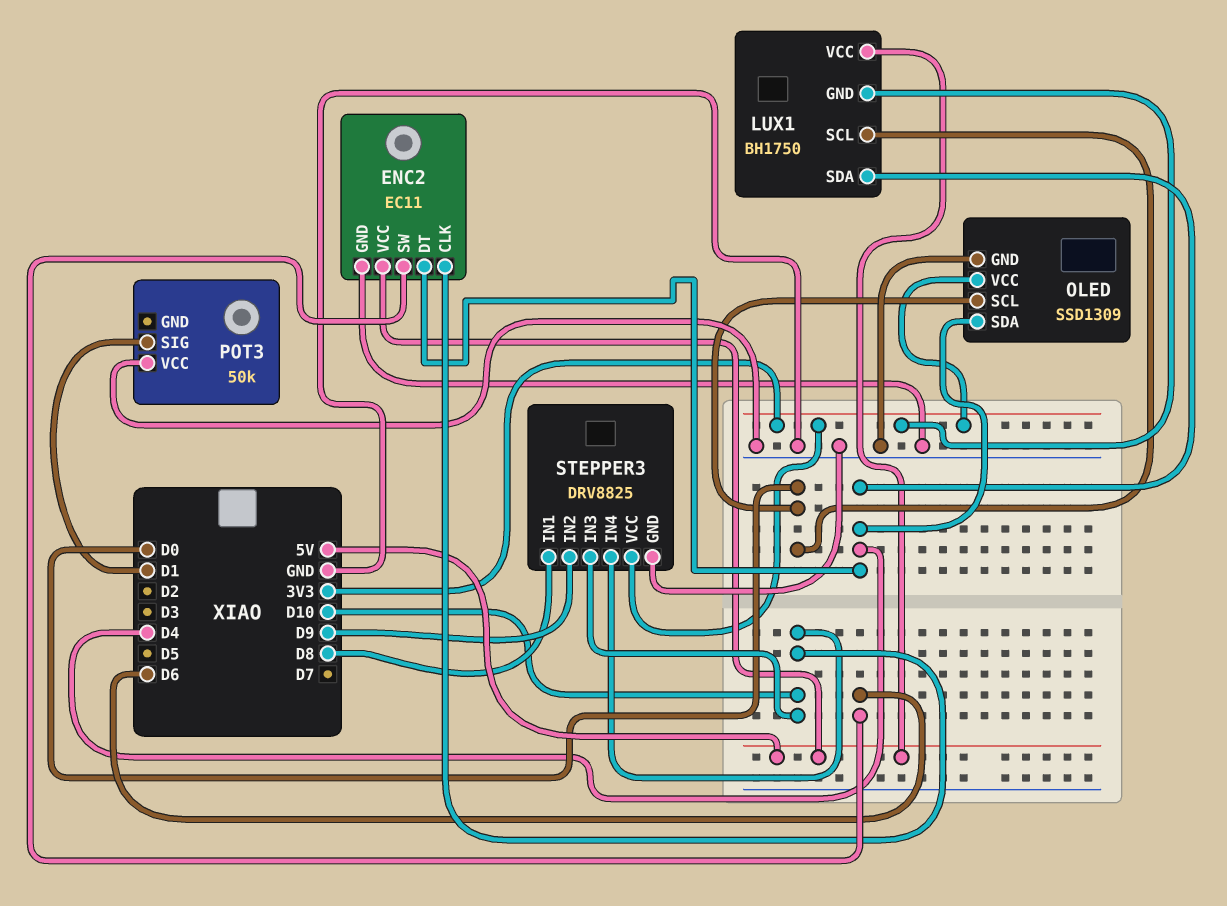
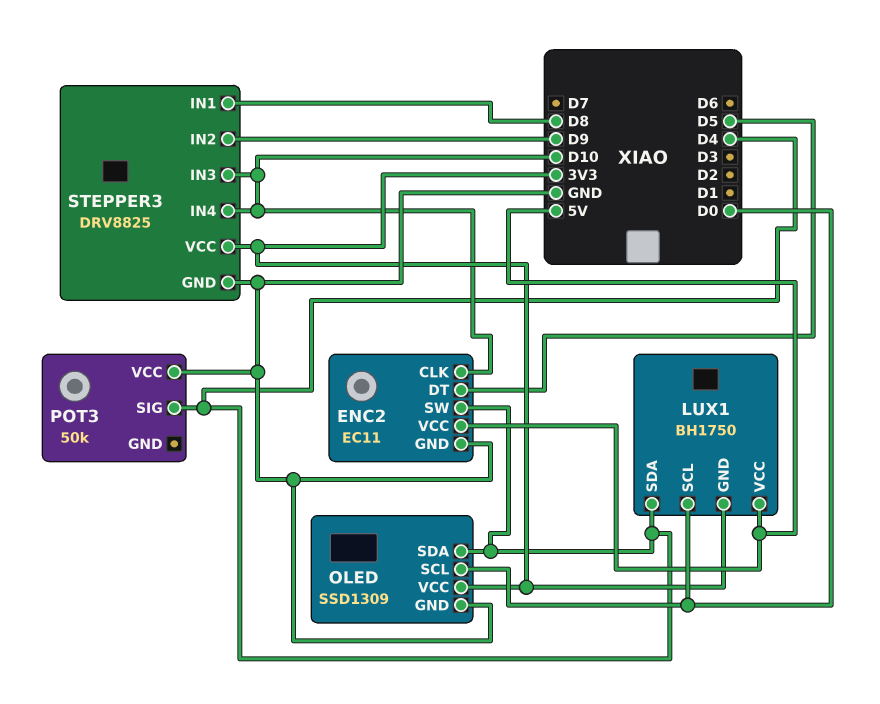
ENC2 pin DT: D4 -> D5
ENC2 pin SW: D6 -> D4
POT3 pin SIG: D1 -> D4

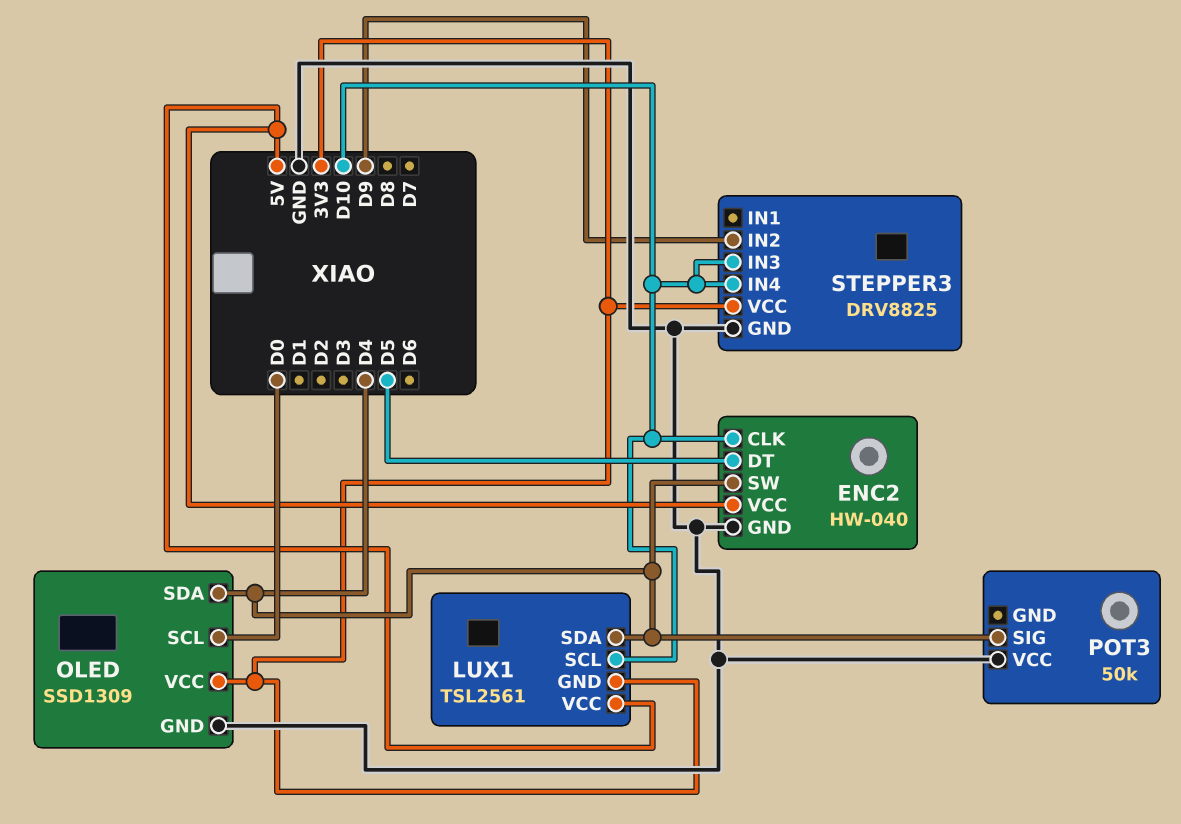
ENC2: EC11 -> HW-040
LUX1: BH1750 -> TSL2561
LUX1 pin SCL: D0 -> D10
STEPPER3 pin IN1: D8 -> none

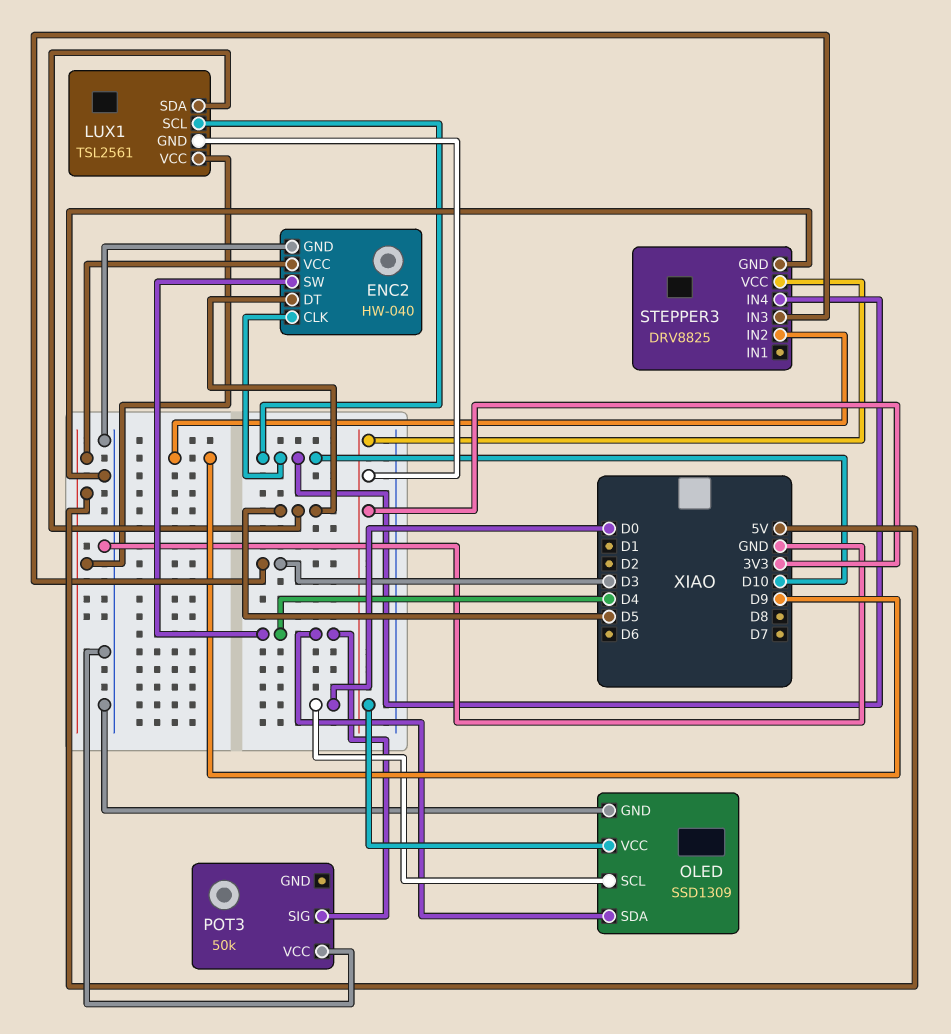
LUX1 pin SDA: D4 -> D5
STEPPER3 pin IN3: D10 -> D3

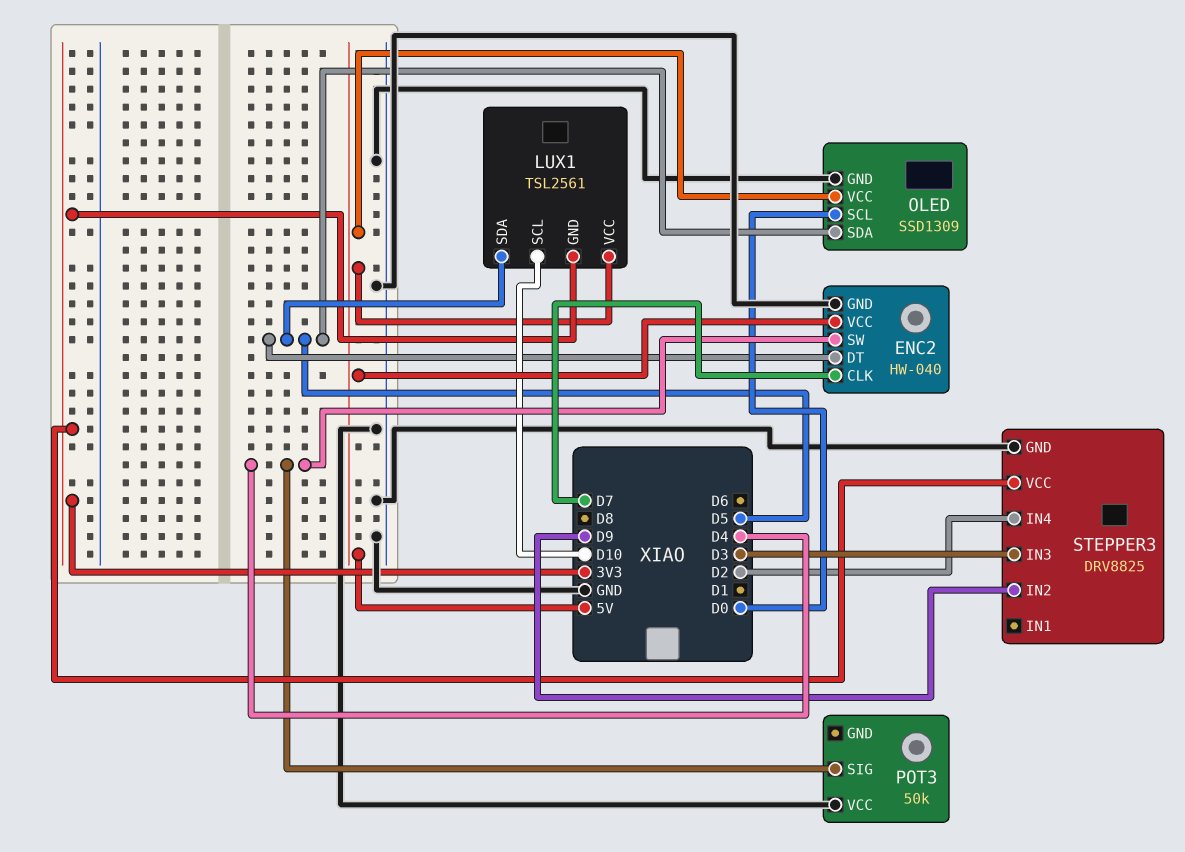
ENC2 pin CLK: D10 -> D7
OLED pin SDA: D4 -> D5
OLED pin VCC: 3V3 -> 5V
STEPPER3 pin IN4: D10 -> D2

